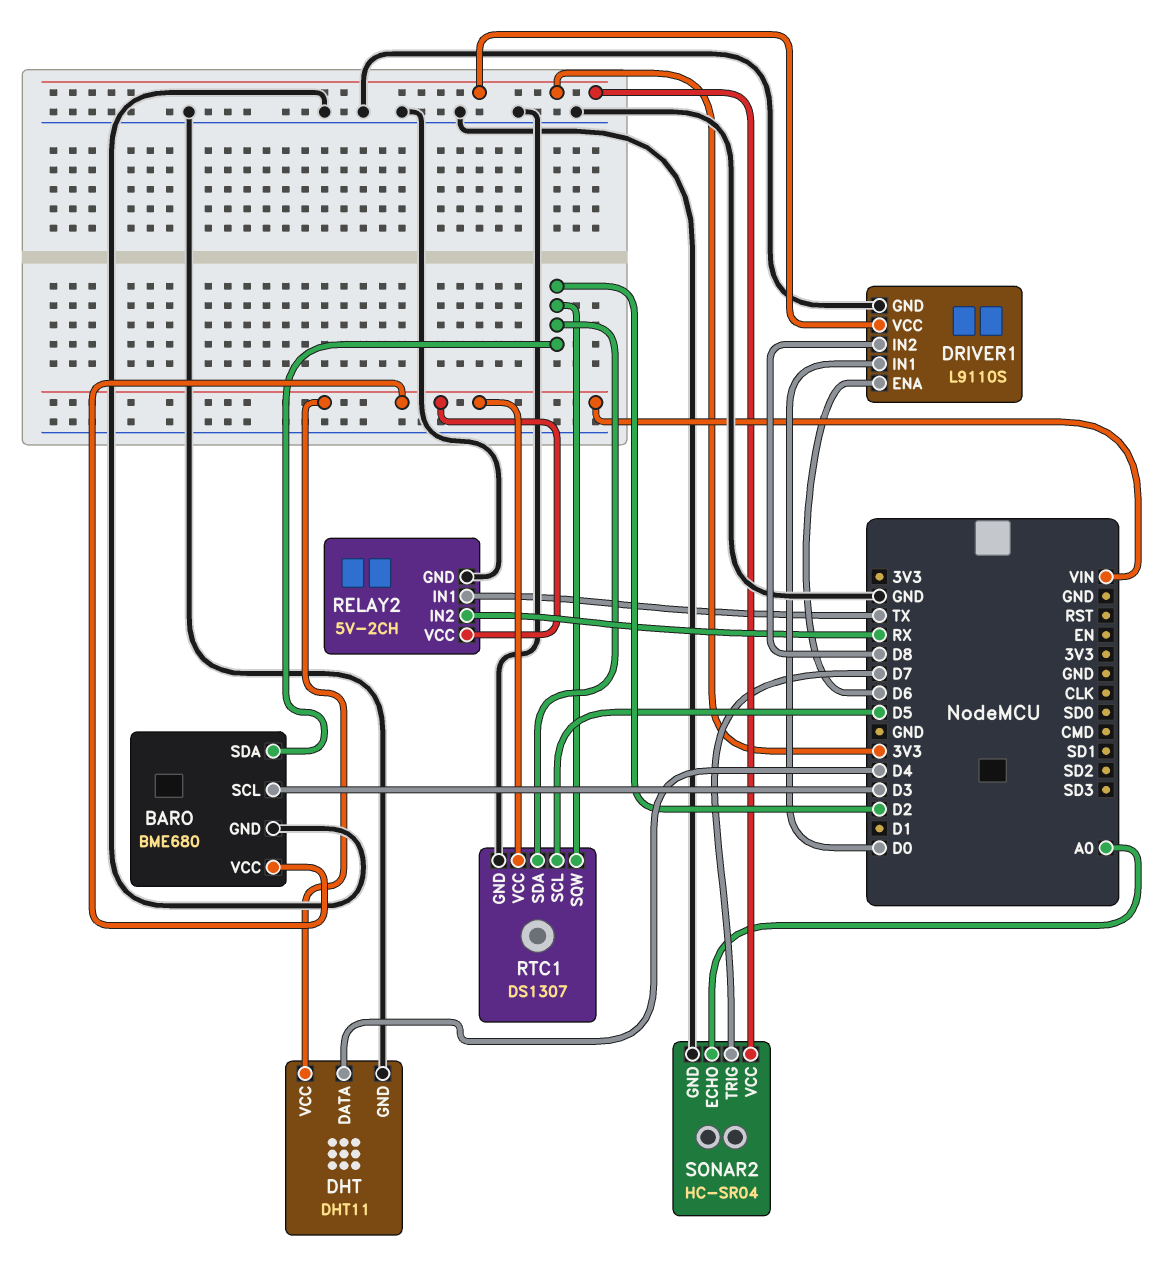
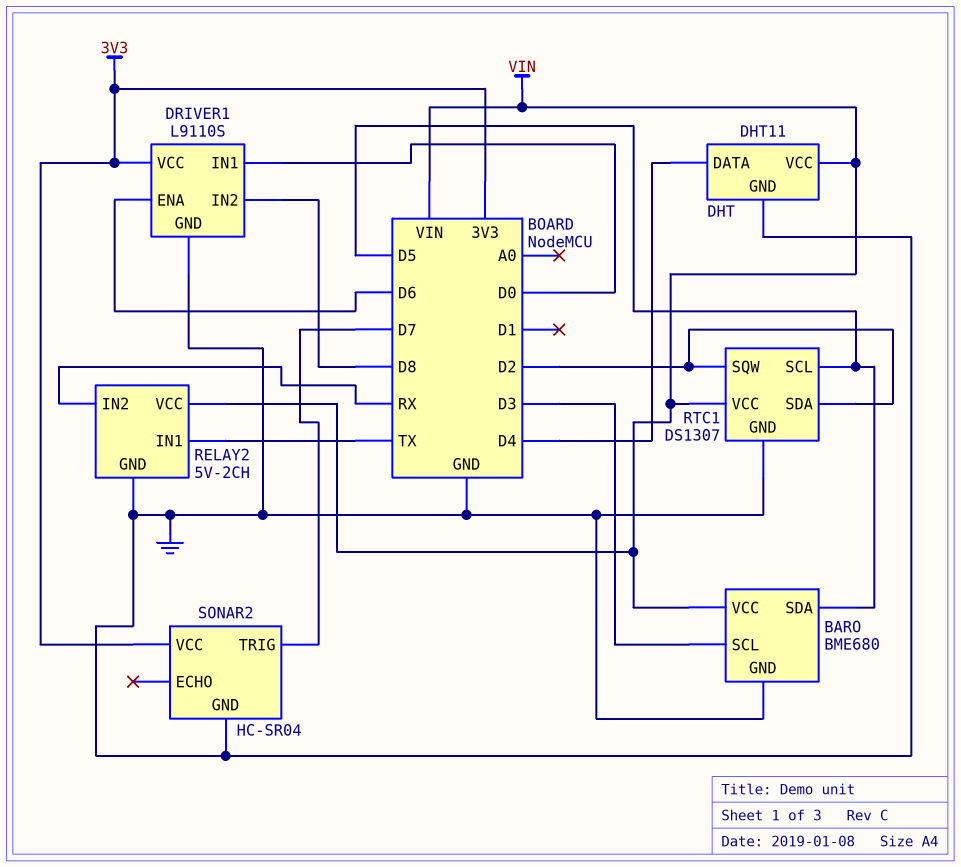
BARO pin SDA: D2 -> D5
SONAR2 pin ECHO: A0 -> none

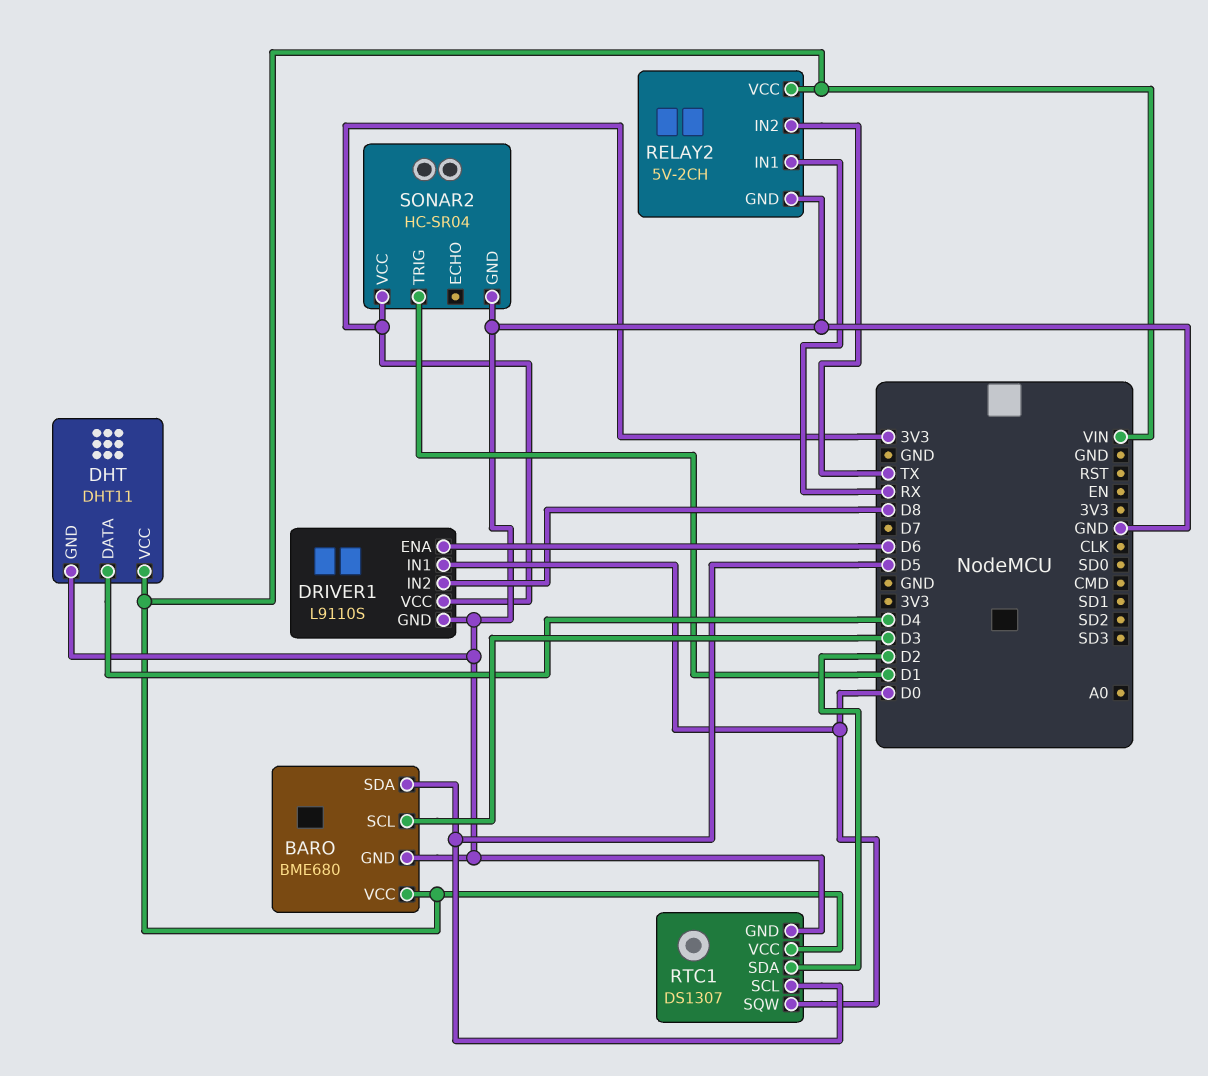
RELAY2 pin IN1: TX -> RX
RELAY2 pin IN2: RX -> TX
RTC1 pin SQW: D2 -> D0
SONAR2 pin TRIG: D7 -> D1

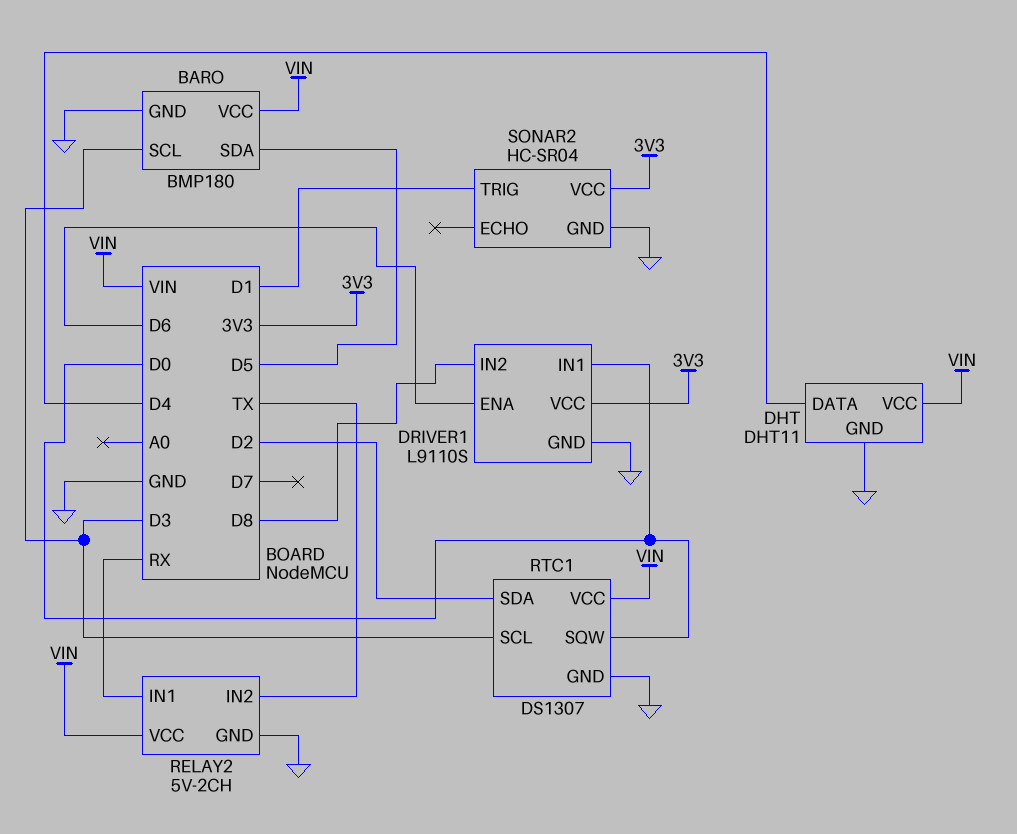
BARO: BME680 -> BMP180
RTC1 pin SCL: D5 -> D3

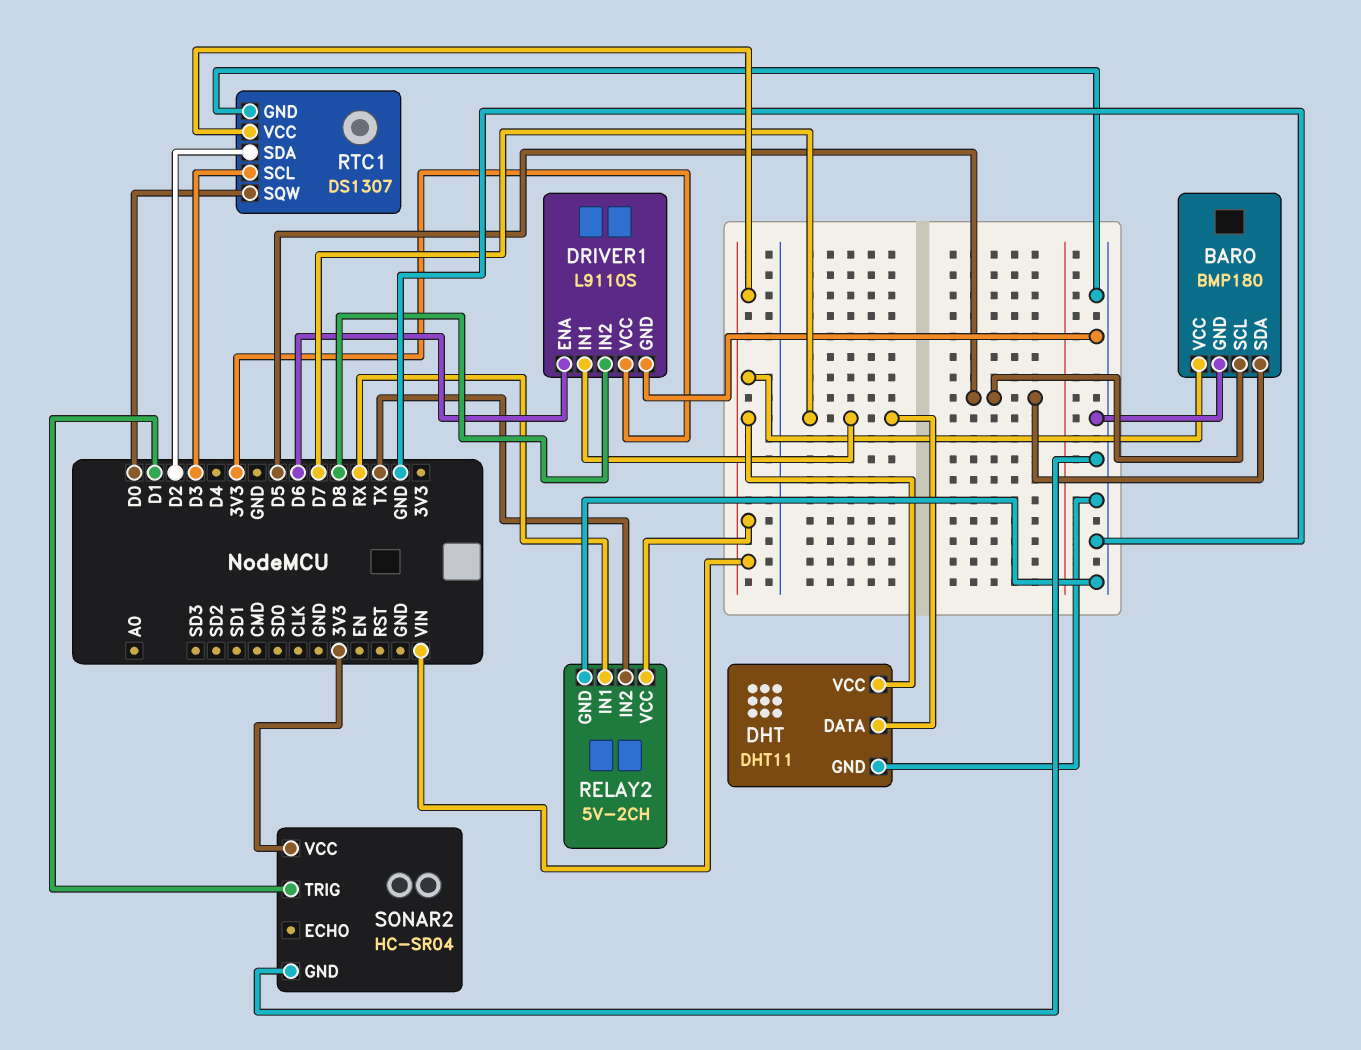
BARO pin SCL: D3 -> D5
DHT pin DATA: D4 -> D7
DRIVER1 pin IN1: D0 -> D7

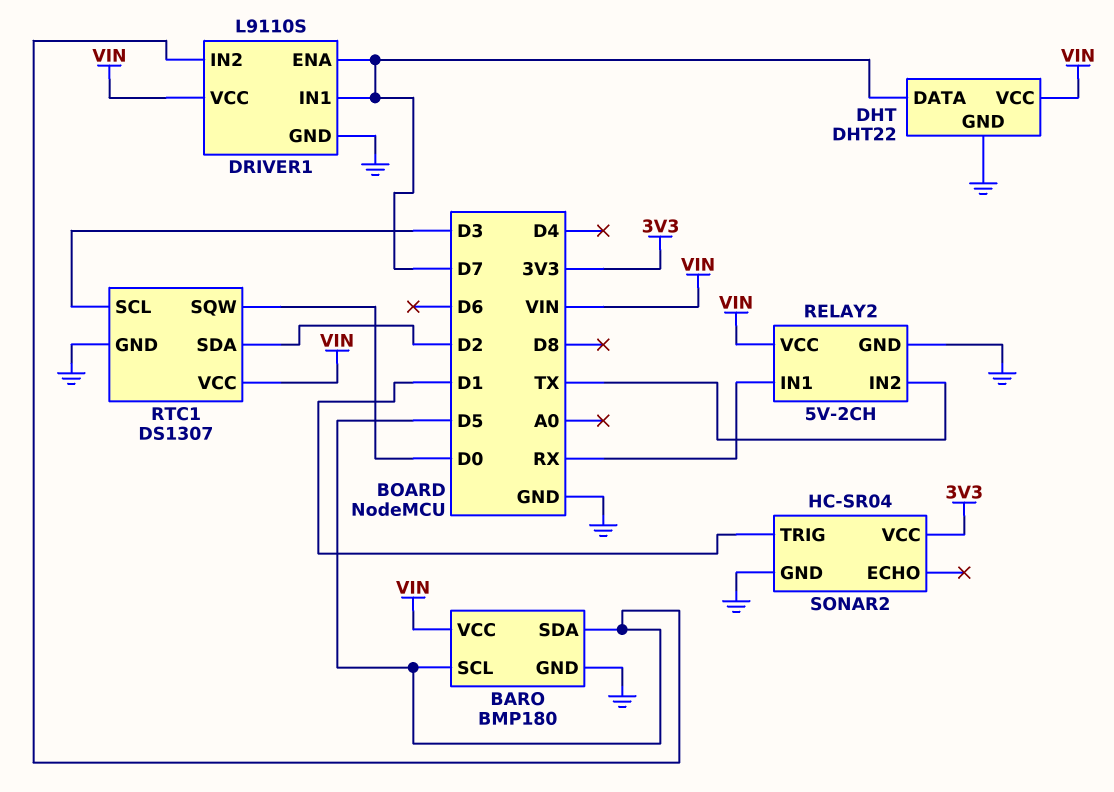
DHT: DHT11 -> DHT22
DRIVER1 pin ENA: D6 -> D7
DRIVER1 pin IN2: D8 -> D5
DRIVER1 pin VCC: 3V3 -> VIN

